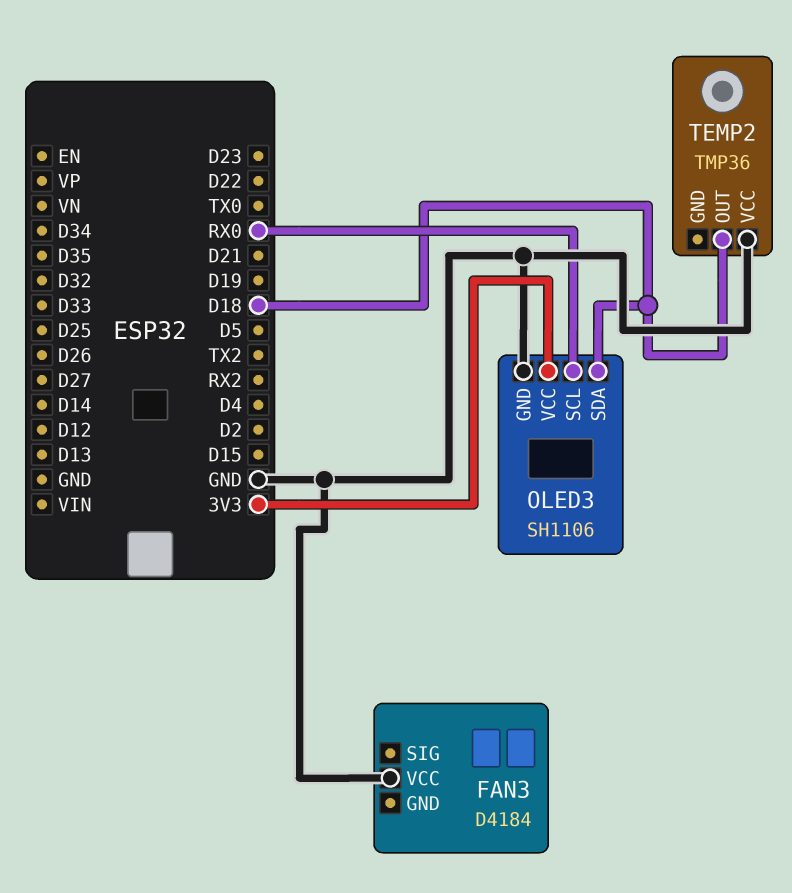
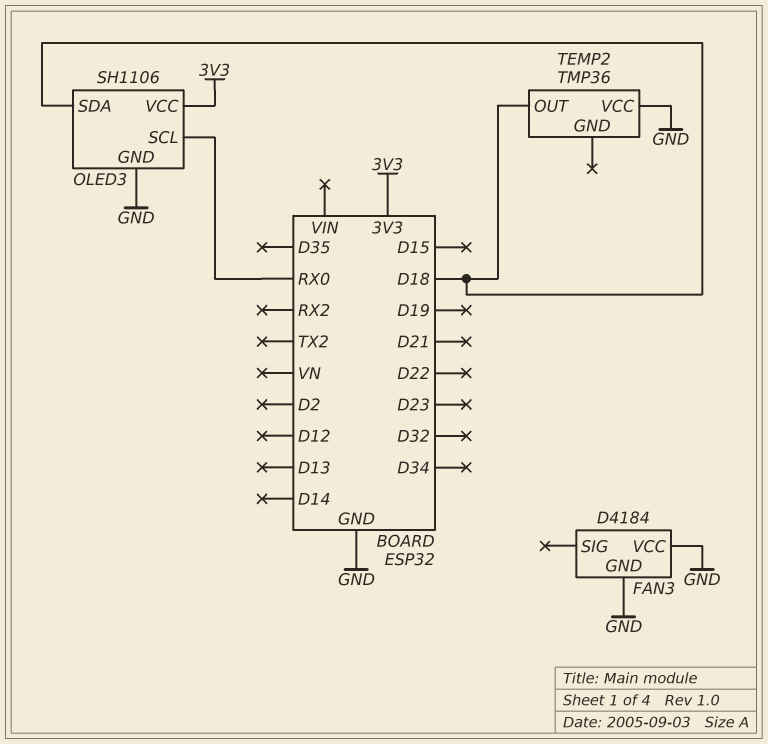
FAN3 pin GND: none -> GND

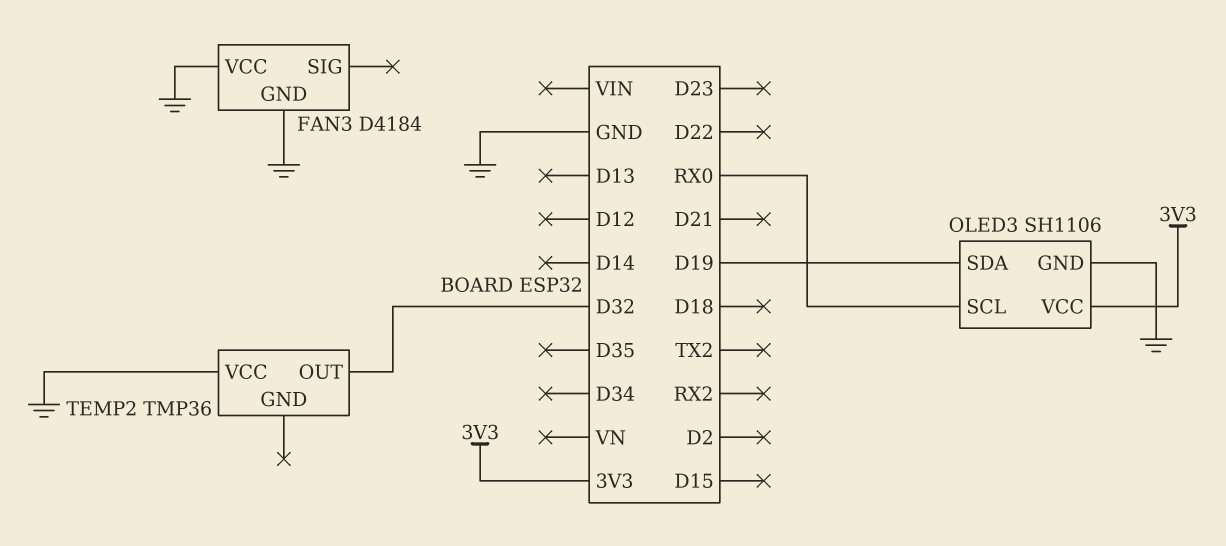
OLED3 pin SDA: D18 -> D19
TEMP2 pin OUT: D18 -> D32

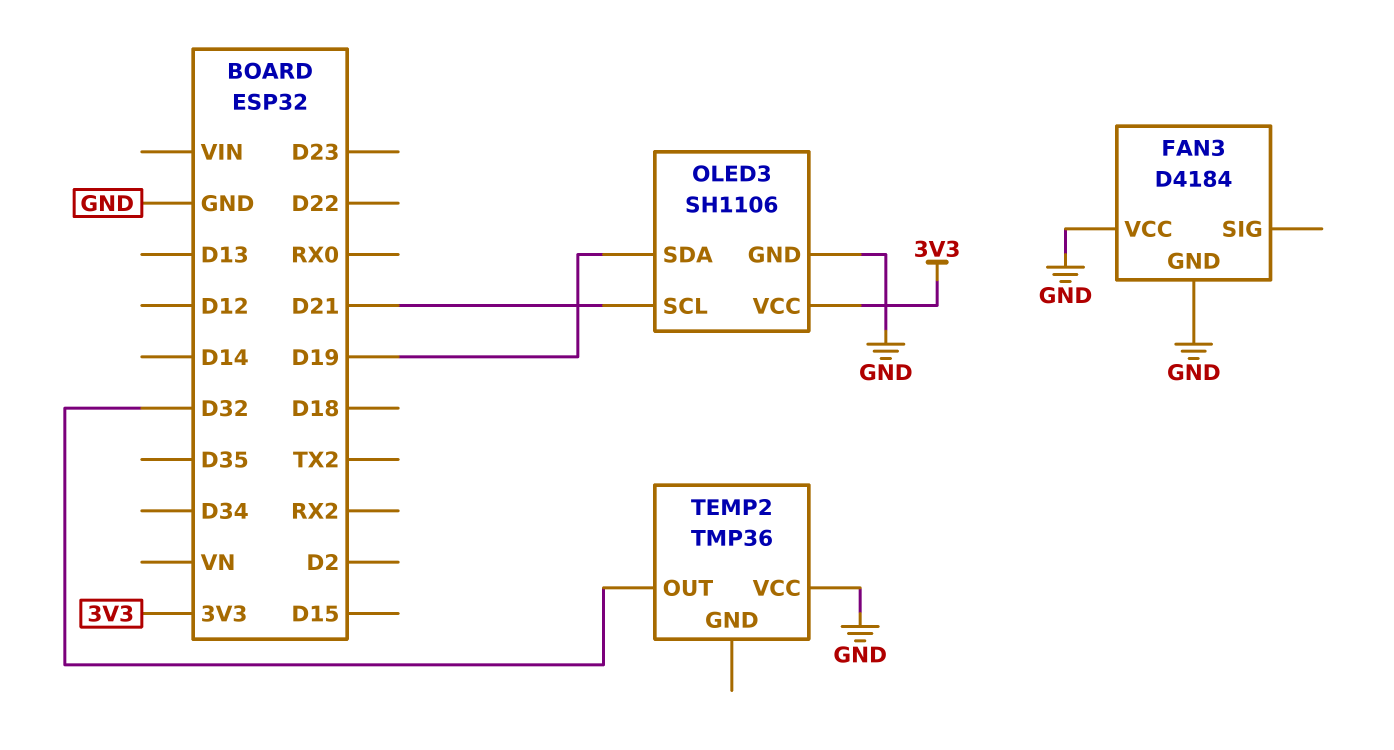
OLED3 pin SCL: RX0 -> D21

